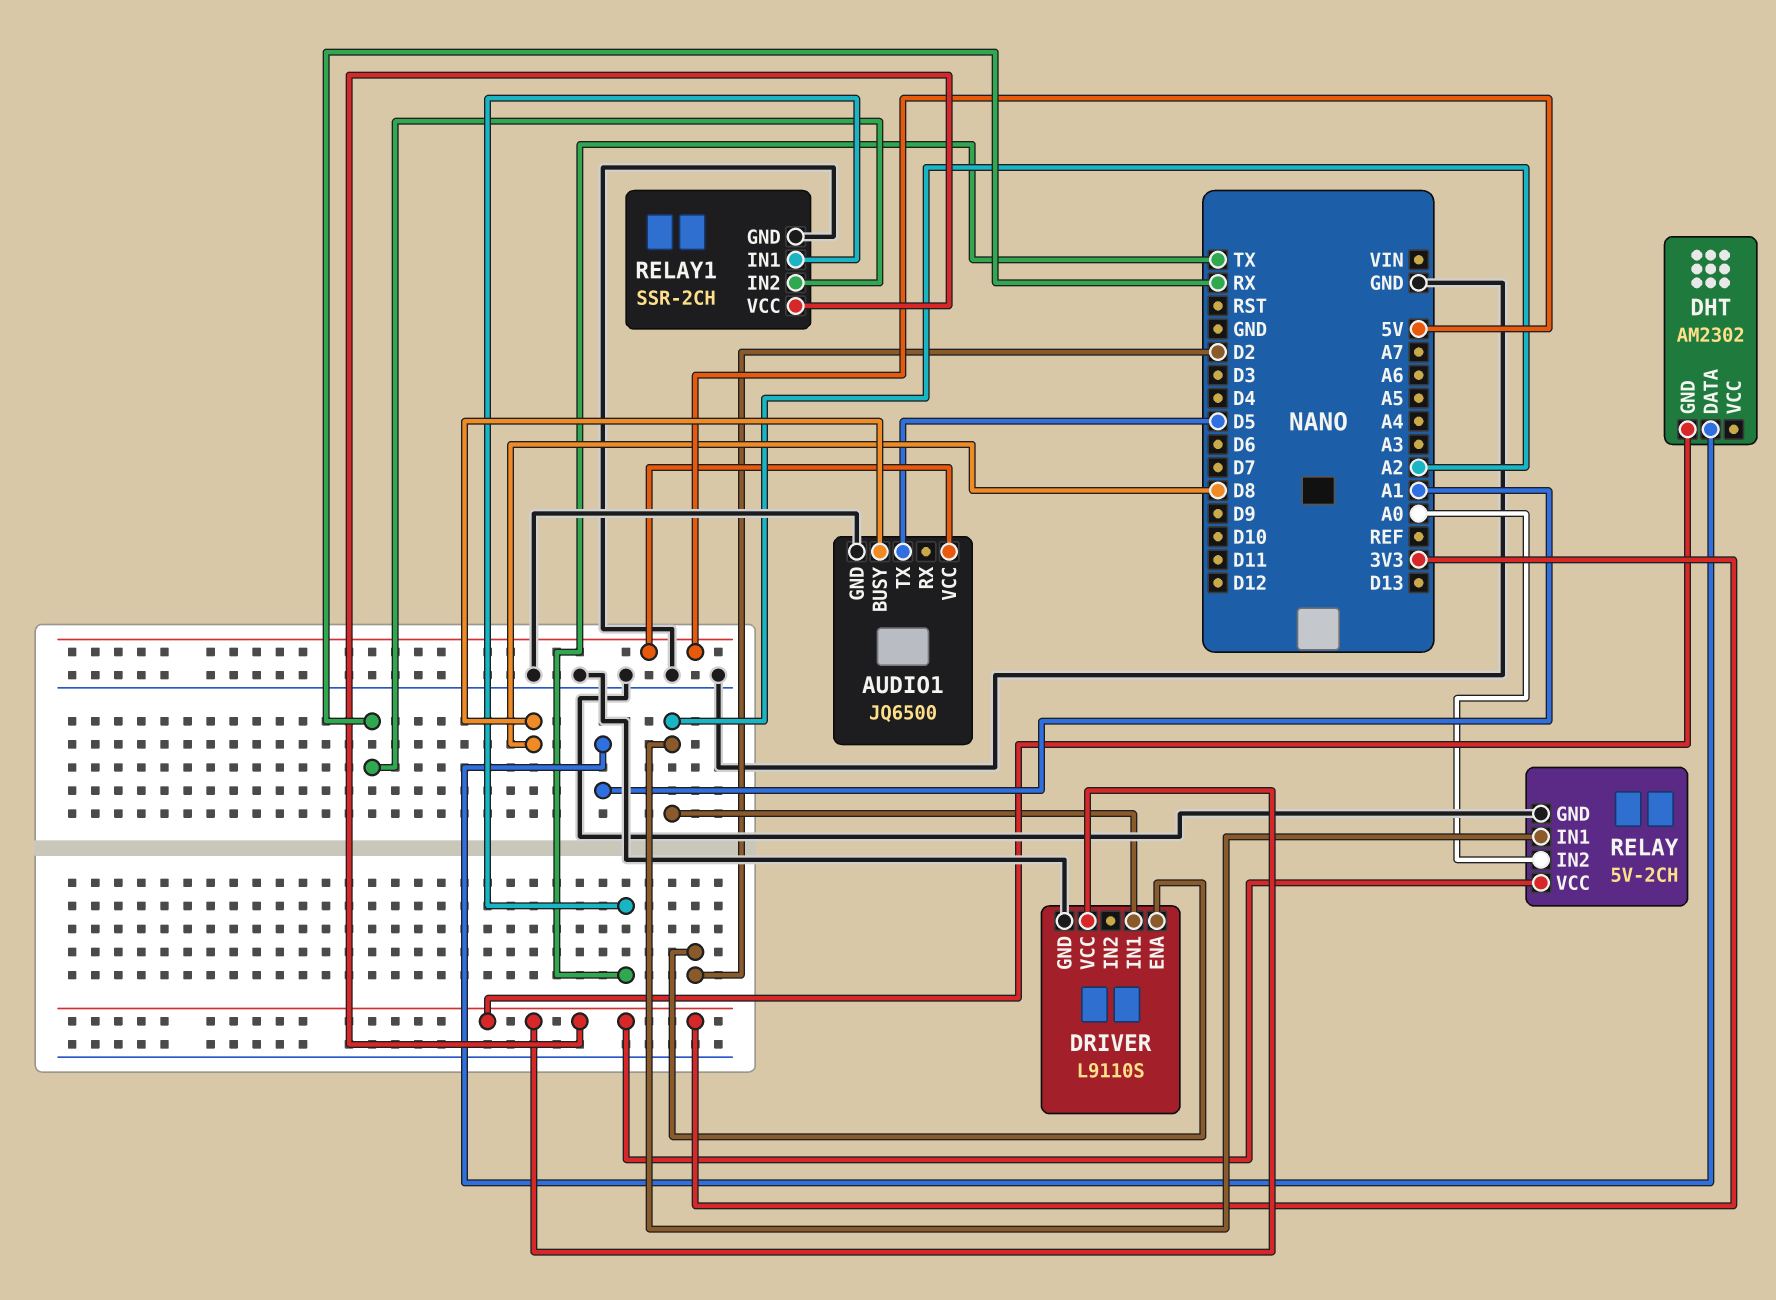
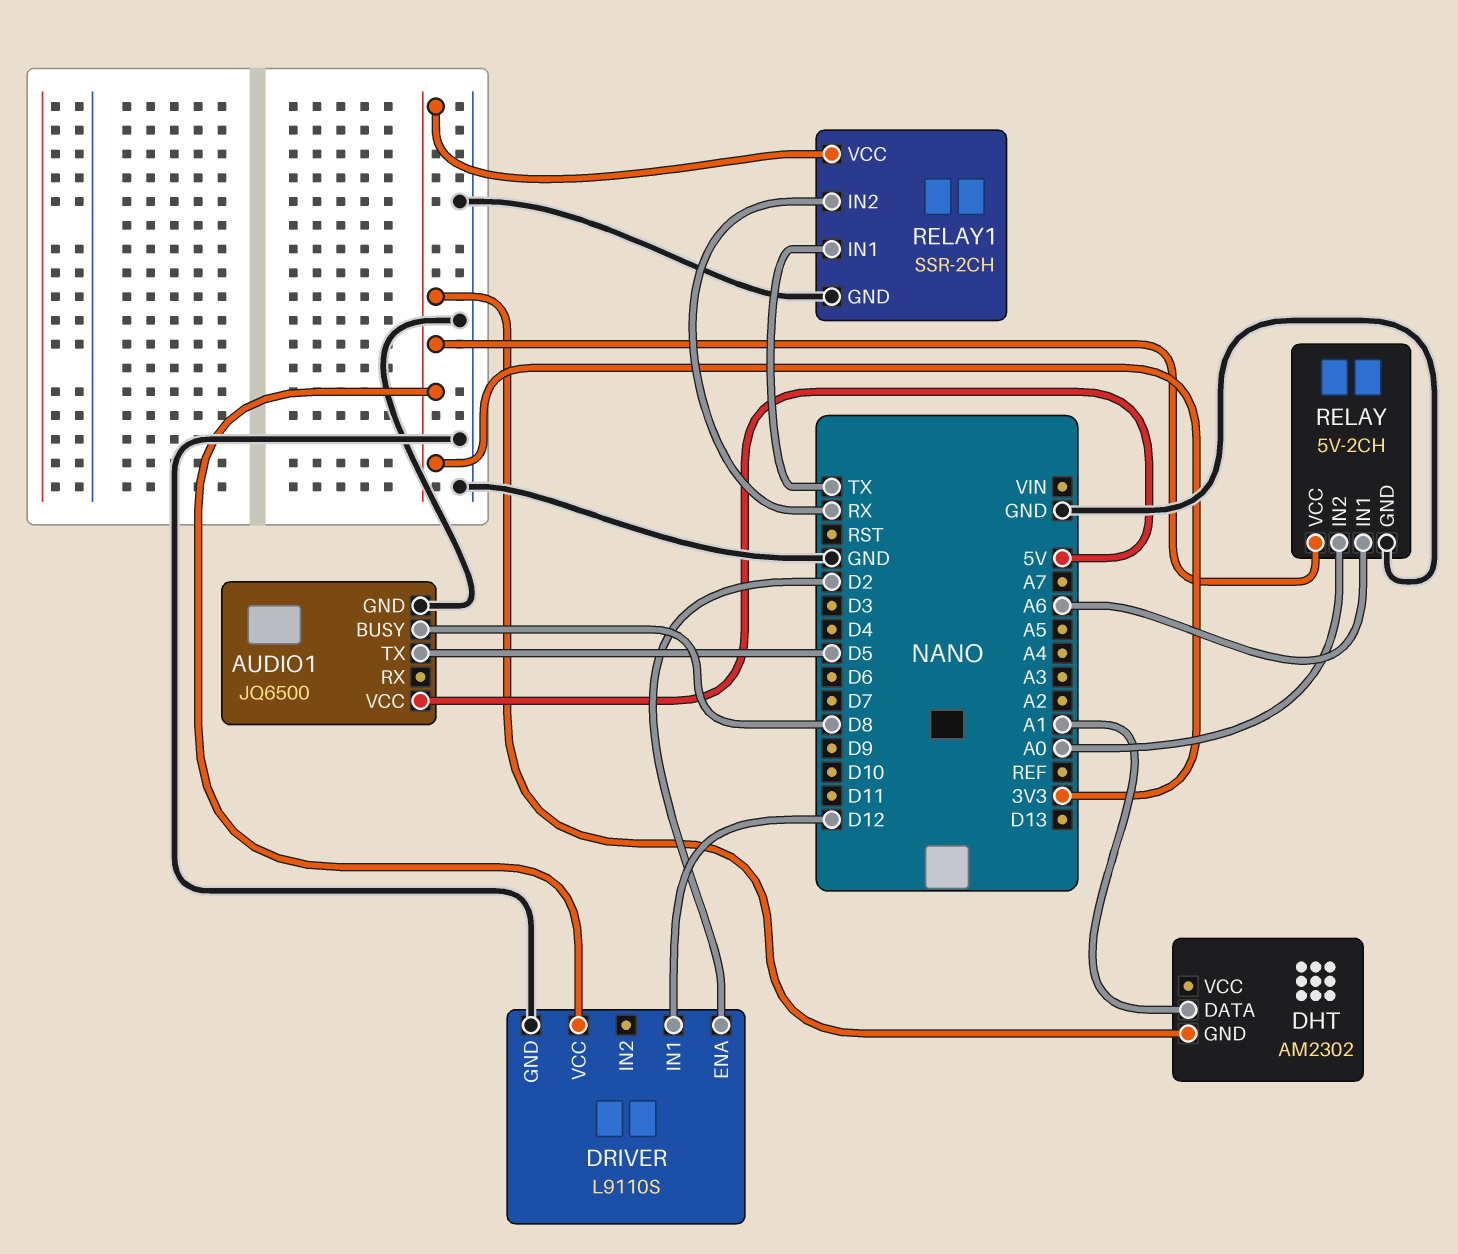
DRIVER pin IN1: A2 -> D12
RELAY pin IN1: A2 -> A6

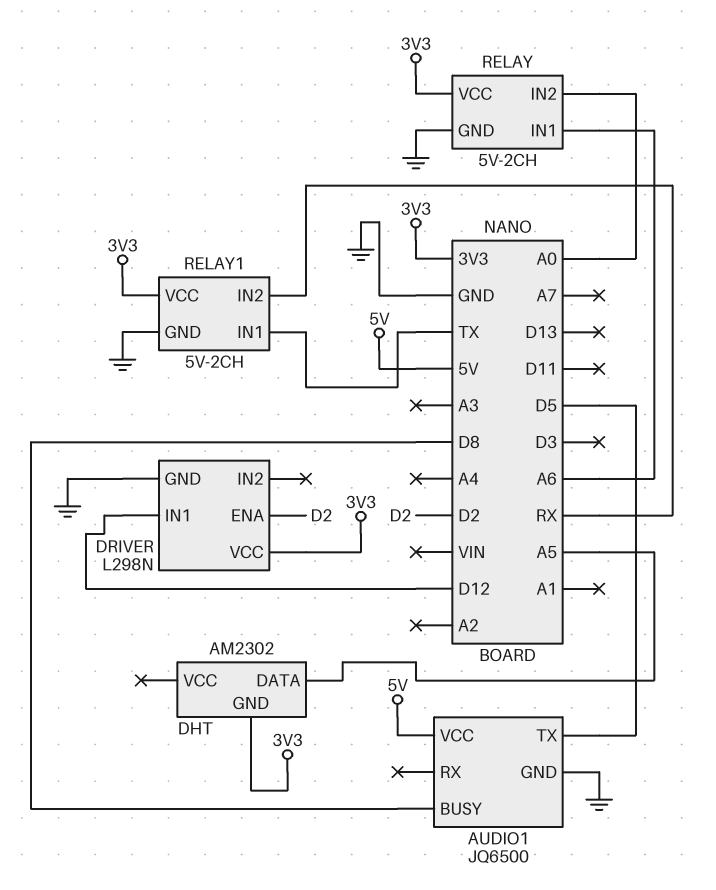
DHT pin DATA: A1 -> A5
DRIVER: L9110S -> L298N
RELAY1: SSR-2CH -> 5V-2CH

